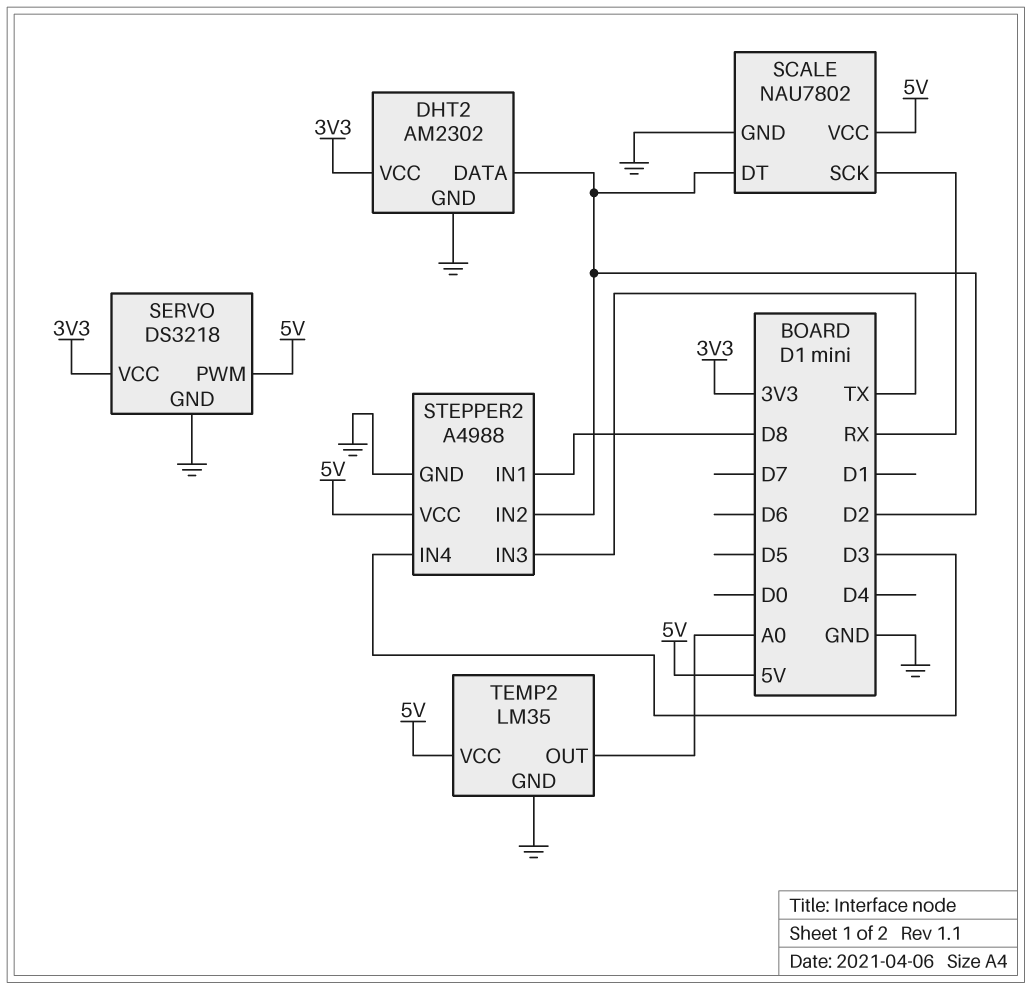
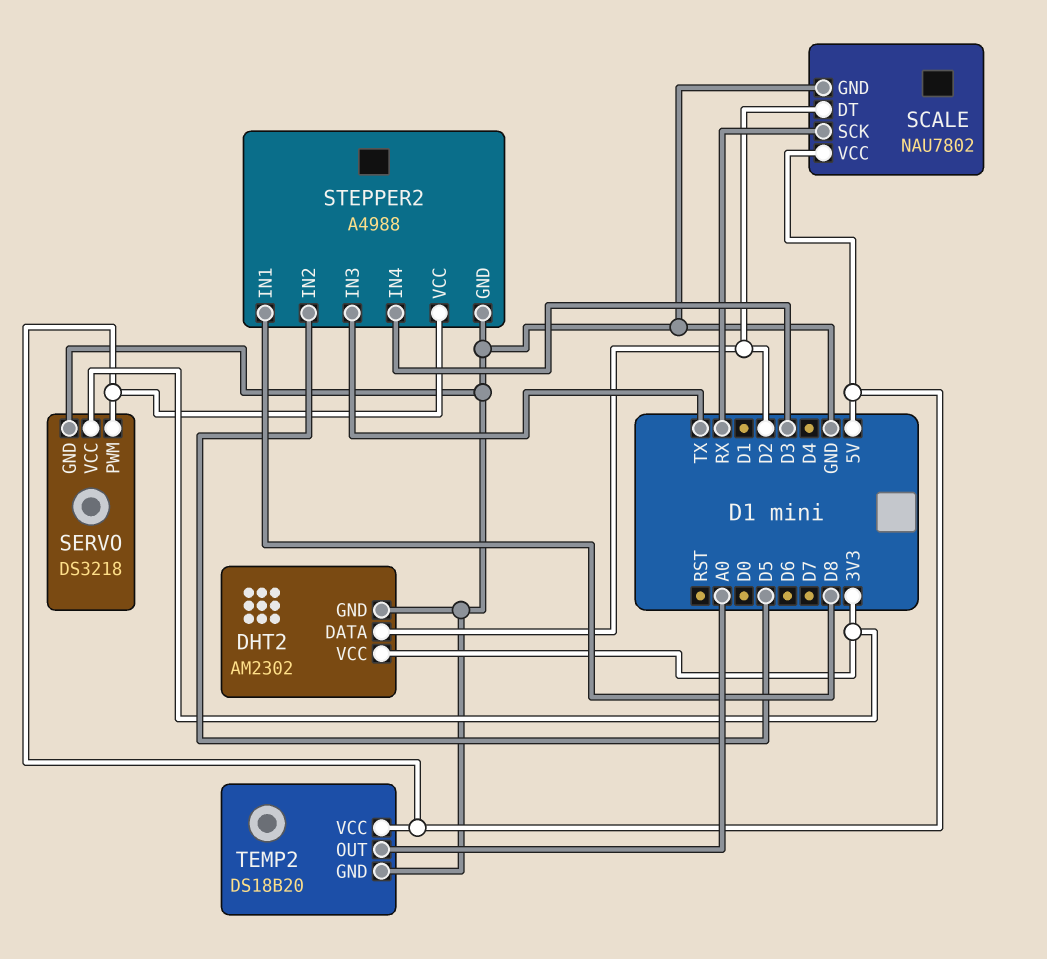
STEPPER2 pin IN2: D2 -> D5
TEMP2: LM35 -> DS18B20

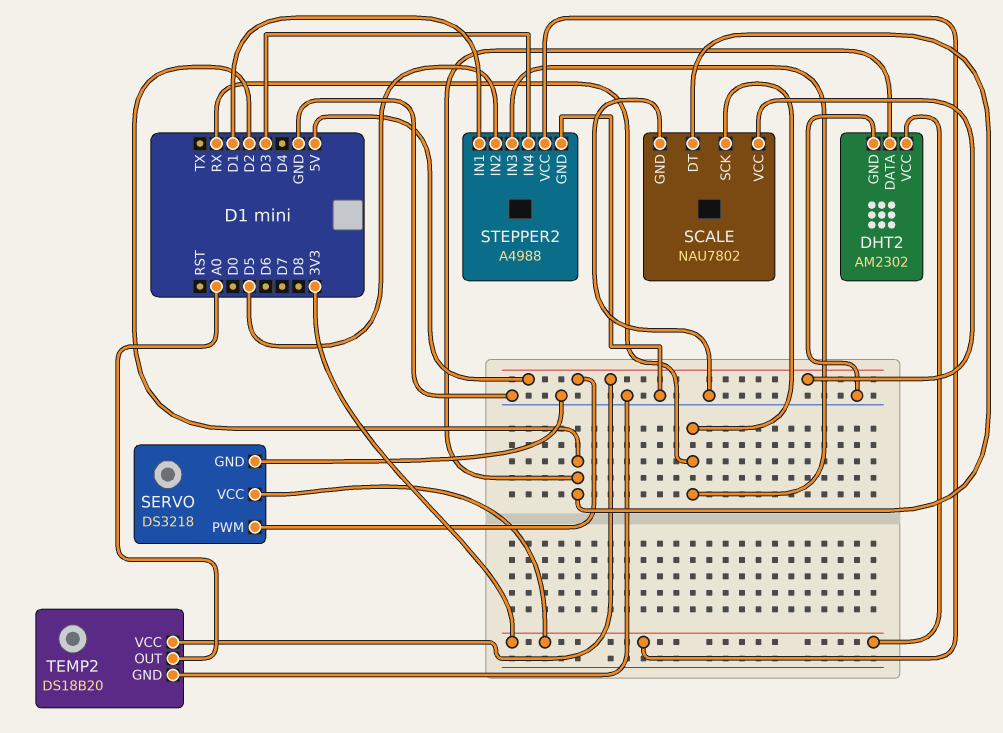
STEPPER2 pin IN1: D8 -> D1
STEPPER2 pin IN3: TX -> RX
STEPPER2 pin VCC: 5V -> 3V3

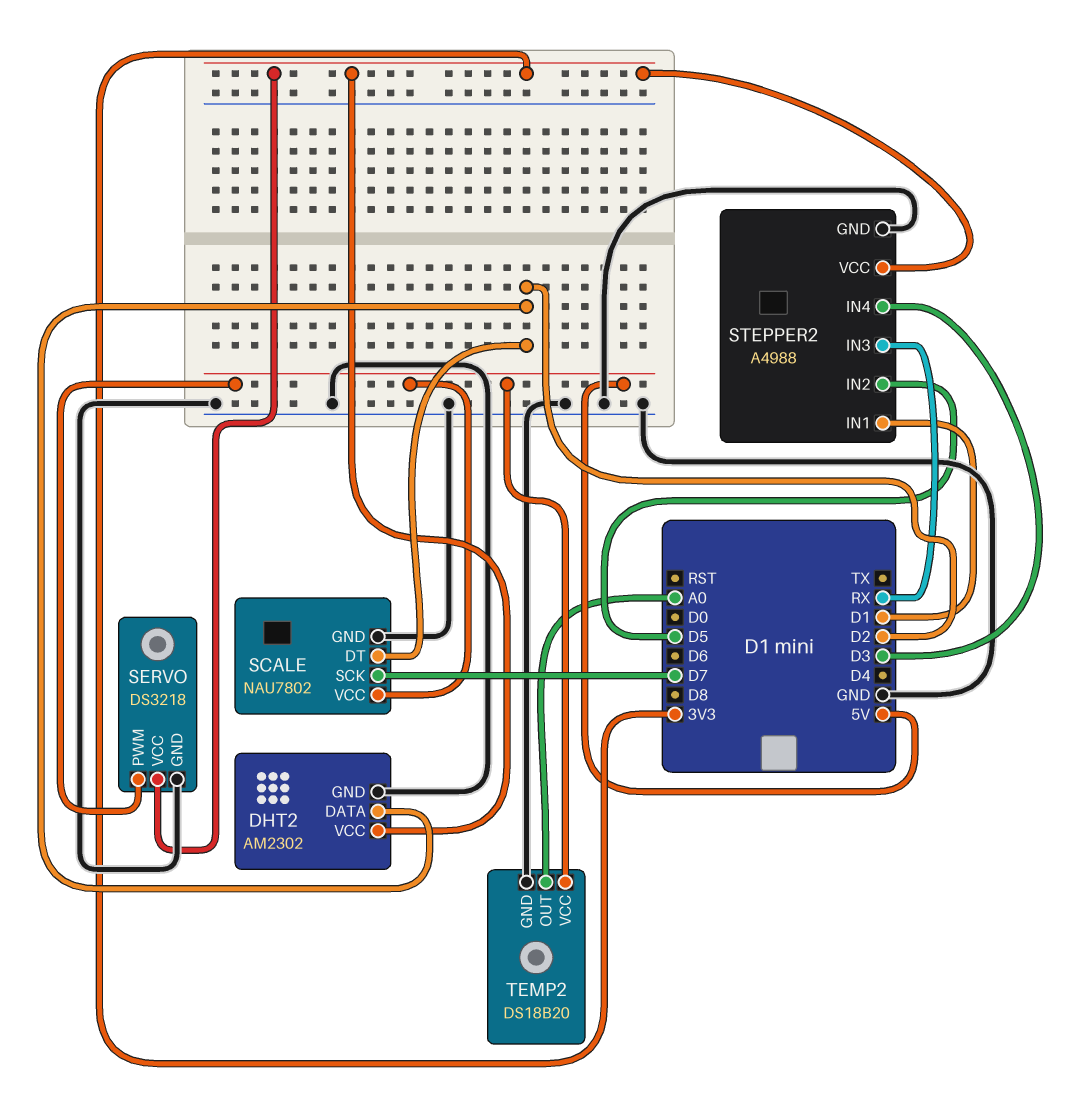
SCALE pin SCK: RX -> D7

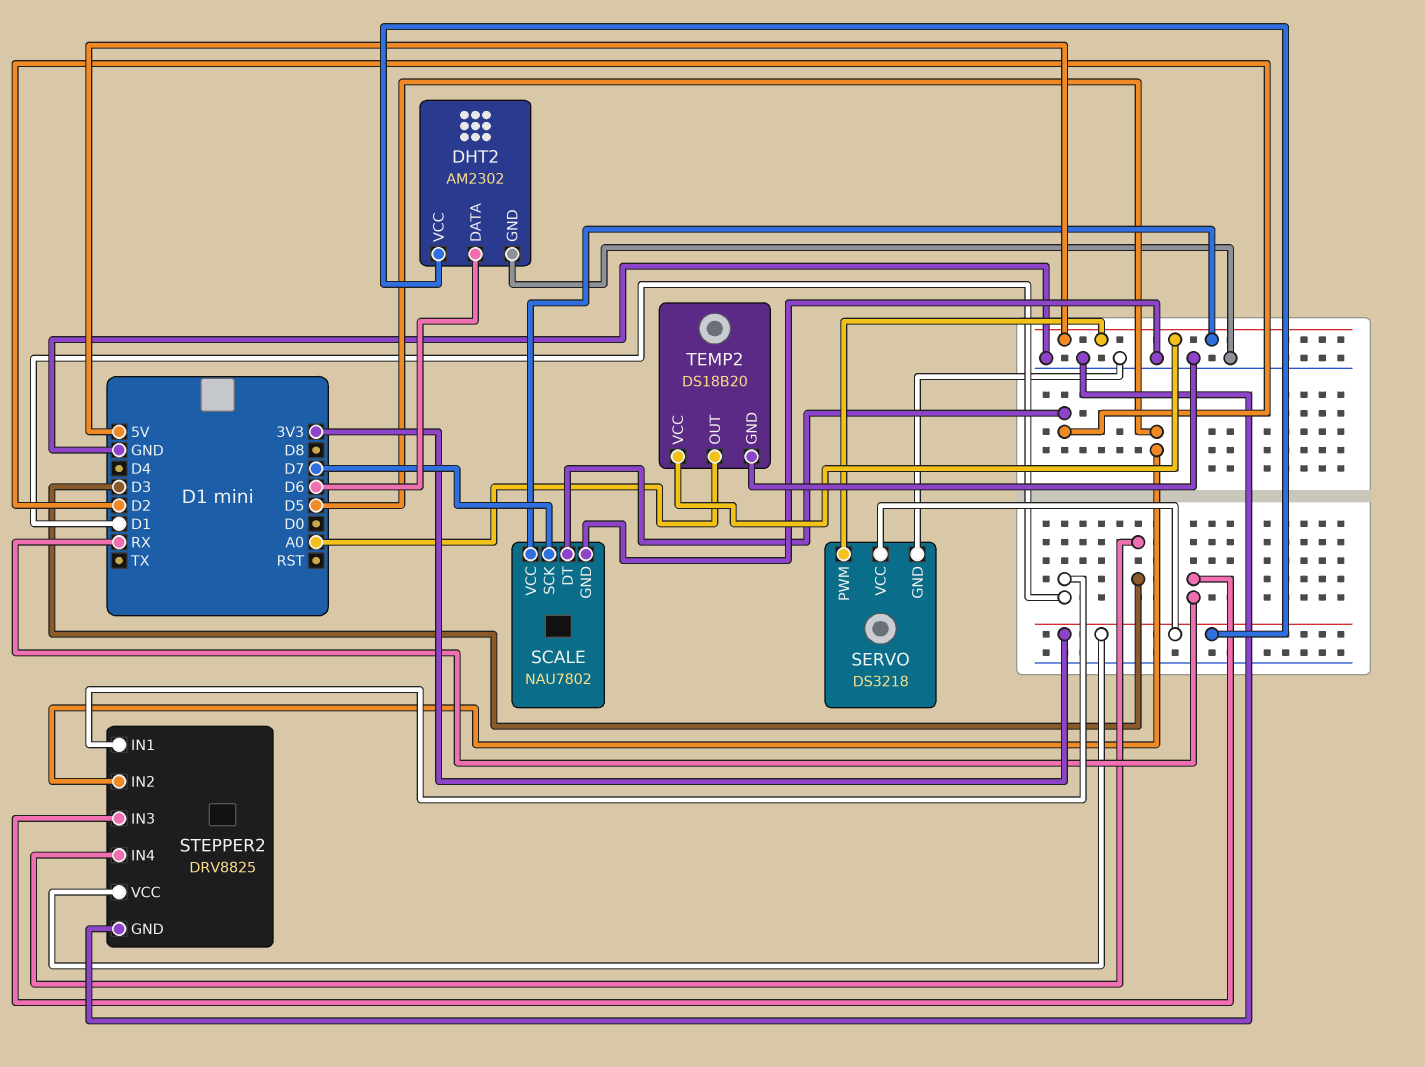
DHT2 pin DATA: D2 -> D6
STEPPER2: A4988 -> DRV8825

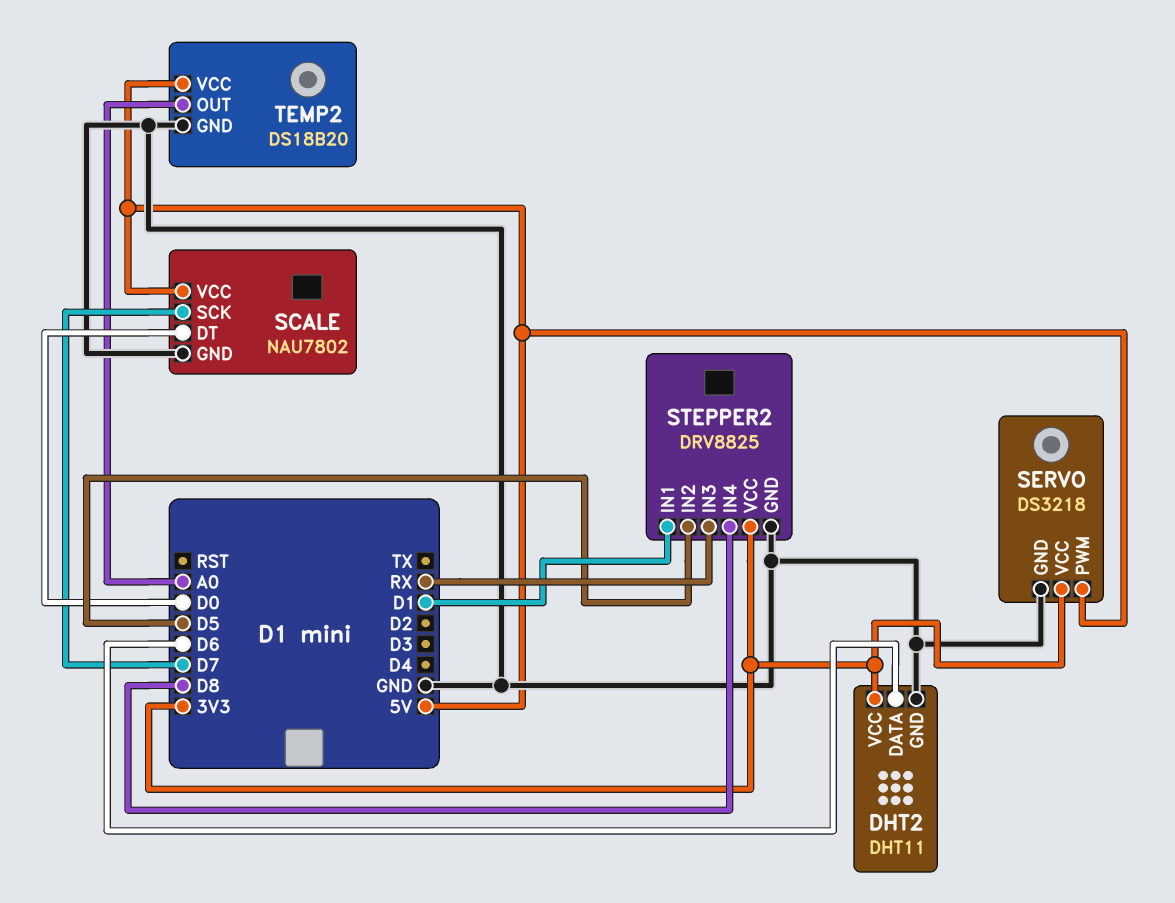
DHT2: AM2302 -> DHT11
SCALE pin DT: D2 -> D0
STEPPER2 pin IN4: D3 -> D8

